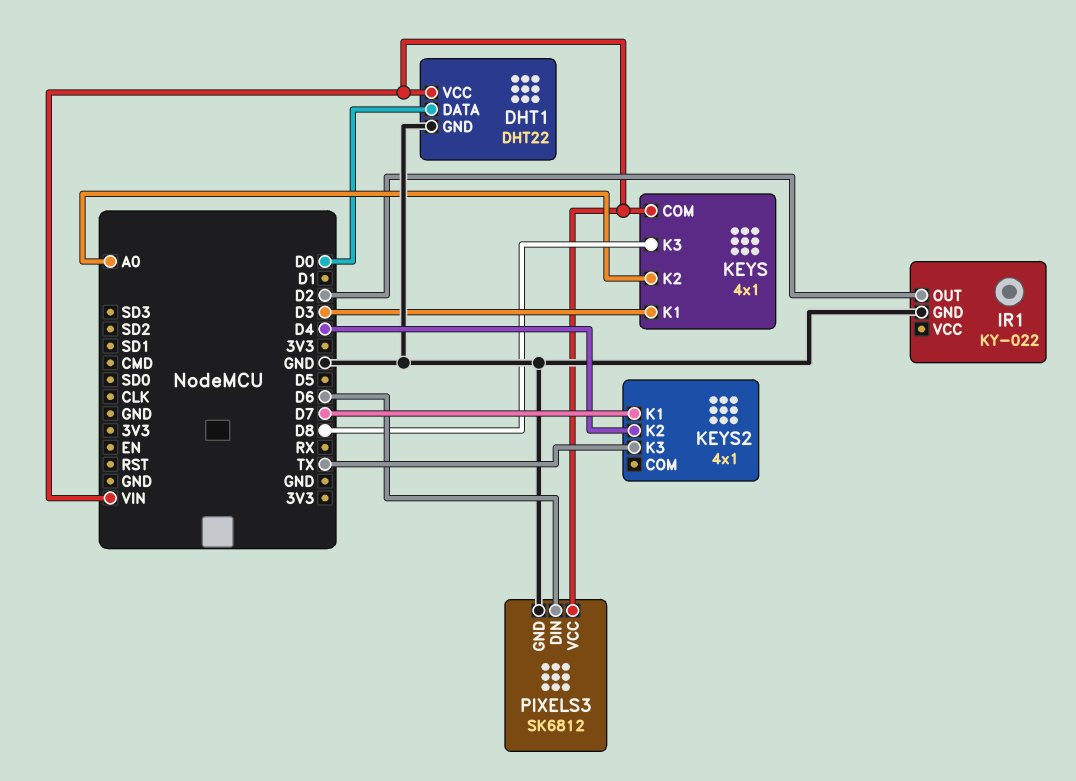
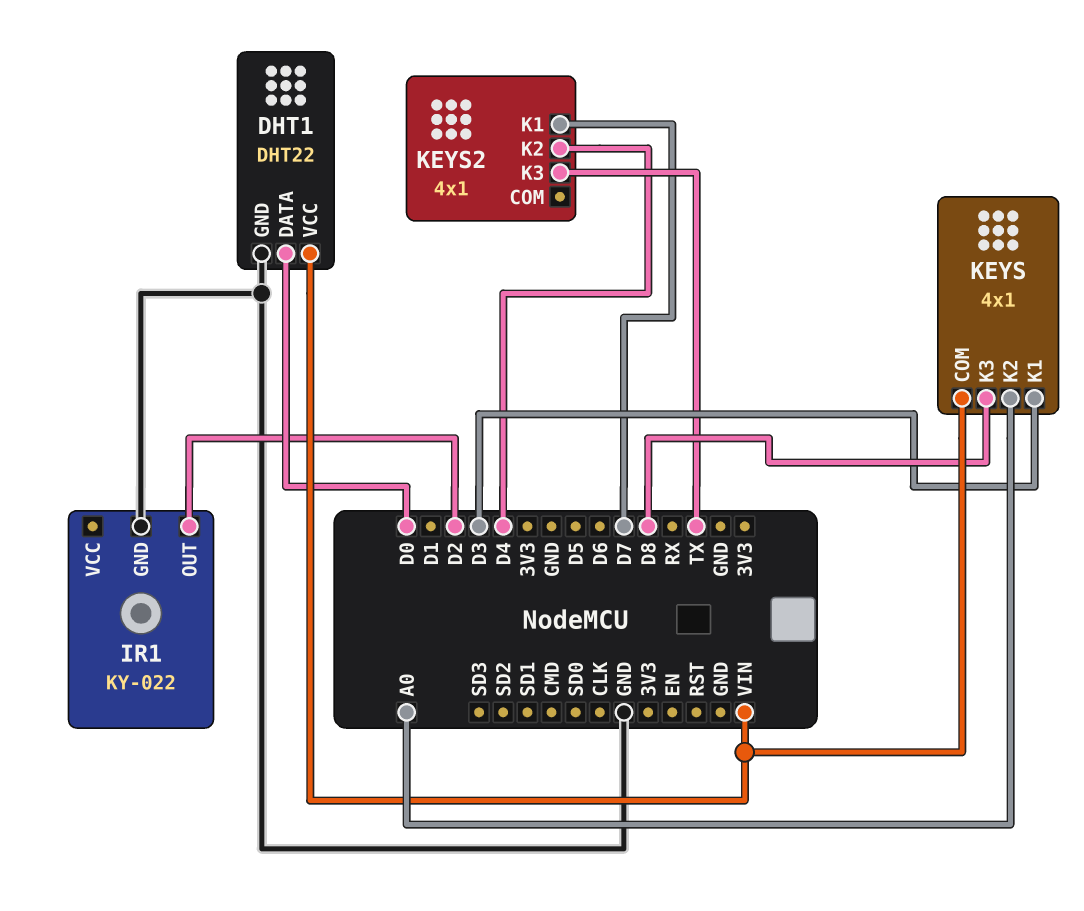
PIXELS3: SK6812 -> none
PIXELS3 pin DIN: D6 -> none
PIXELS3 pin GND: GND -> none
PIXELS3 pin VCC: VIN -> none

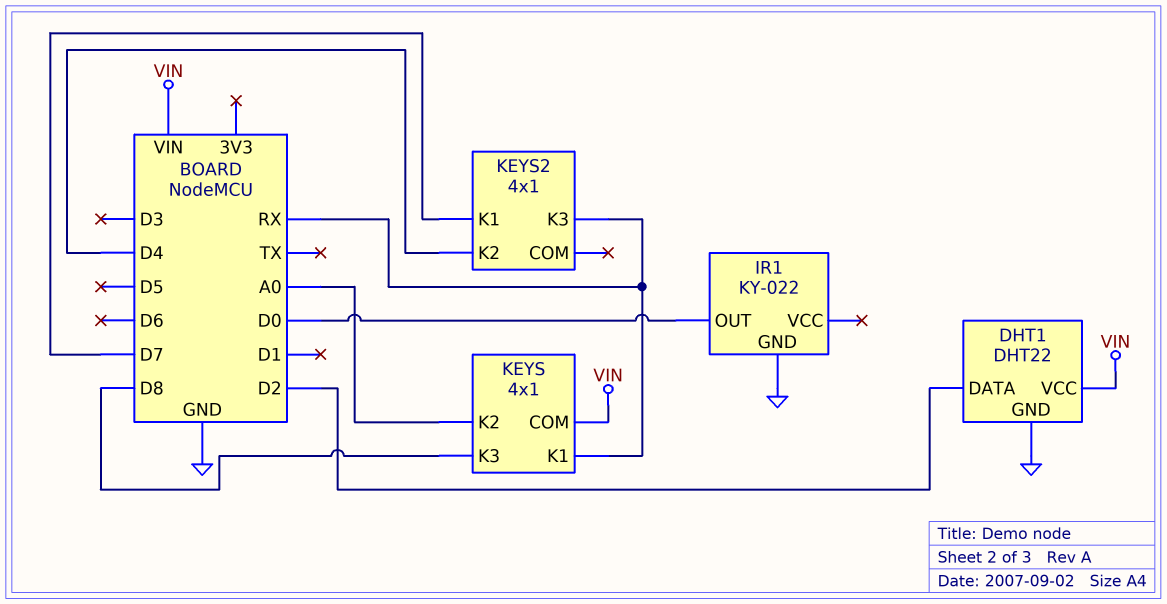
DHT1 pin DATA: D0 -> D2
IR1 pin OUT: D2 -> D0
KEYS pin K1: D3 -> RX
KEYS2 pin K3: TX -> RX

